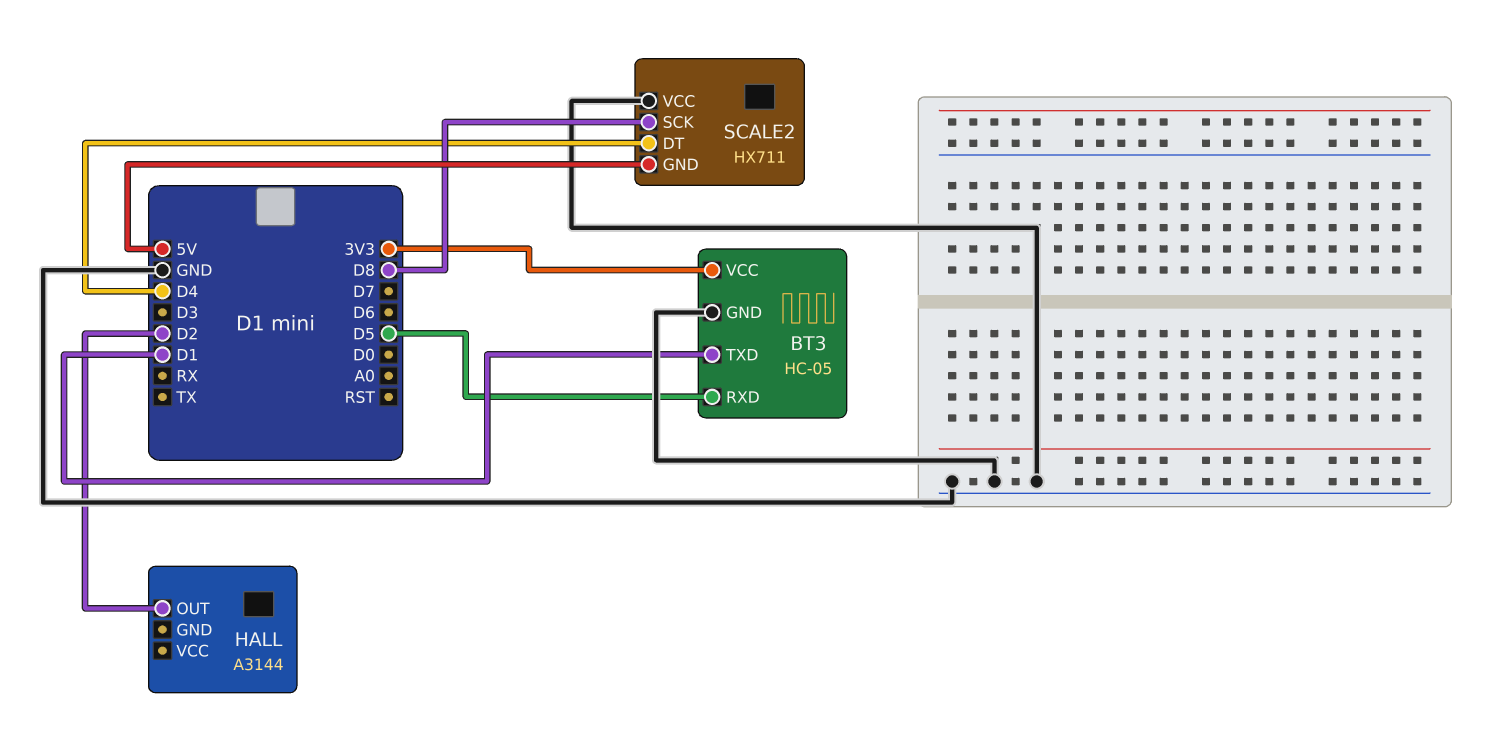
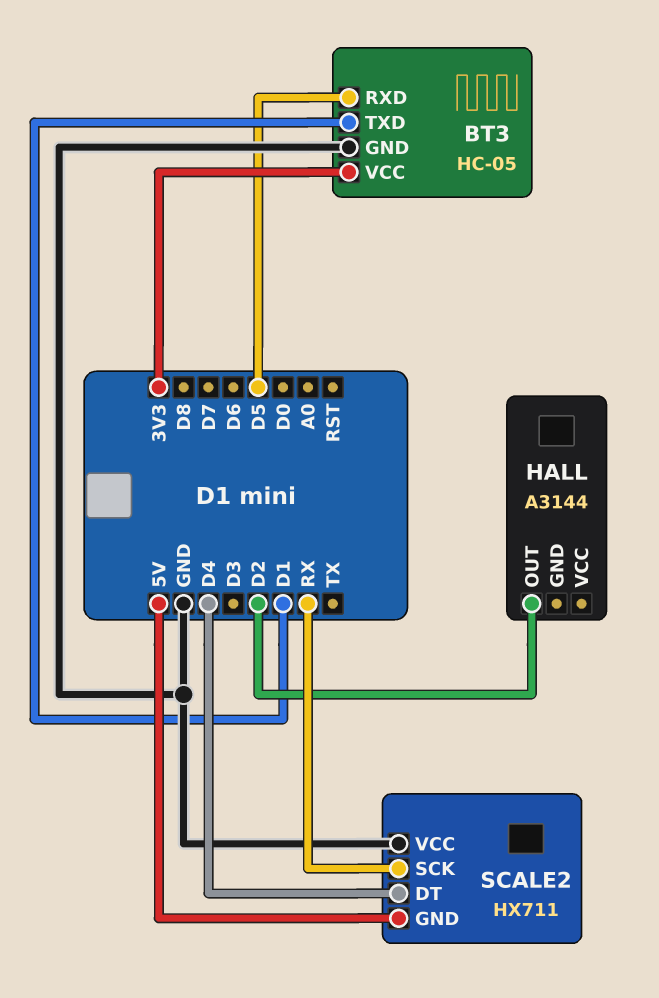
SCALE2 pin SCK: D8 -> RX

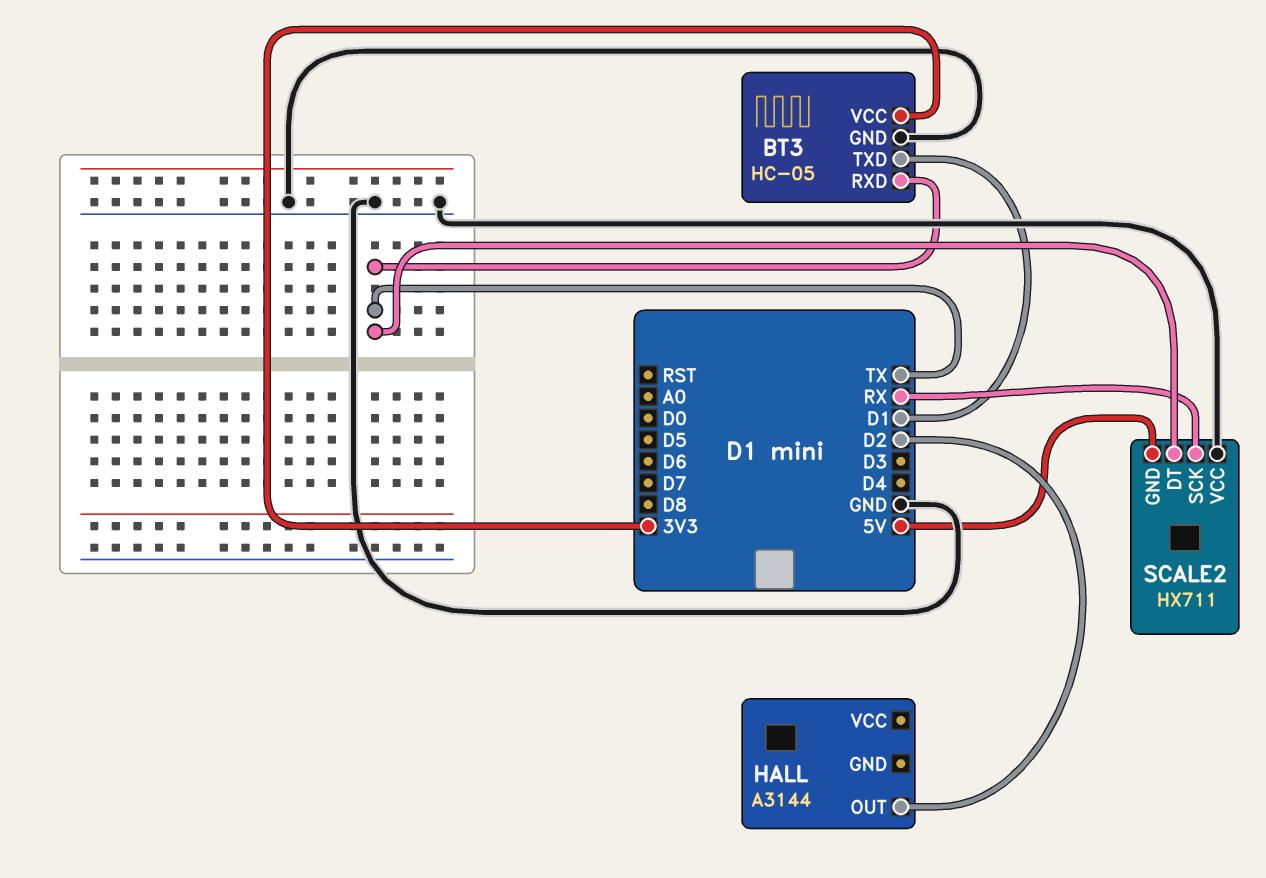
BT3 pin RXD: D5 -> TX
SCALE2 pin DT: D4 -> TX

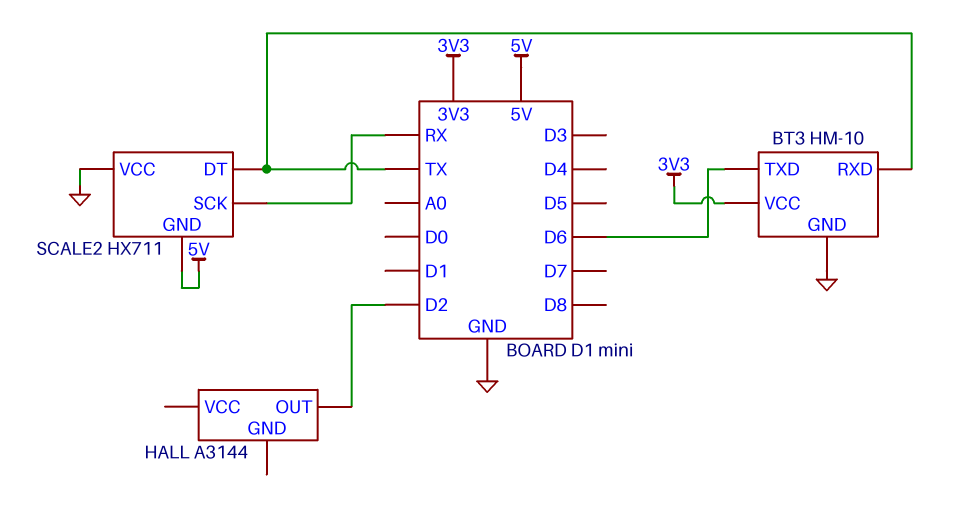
BT3: HC-05 -> HM-10
BT3 pin TXD: D1 -> D6

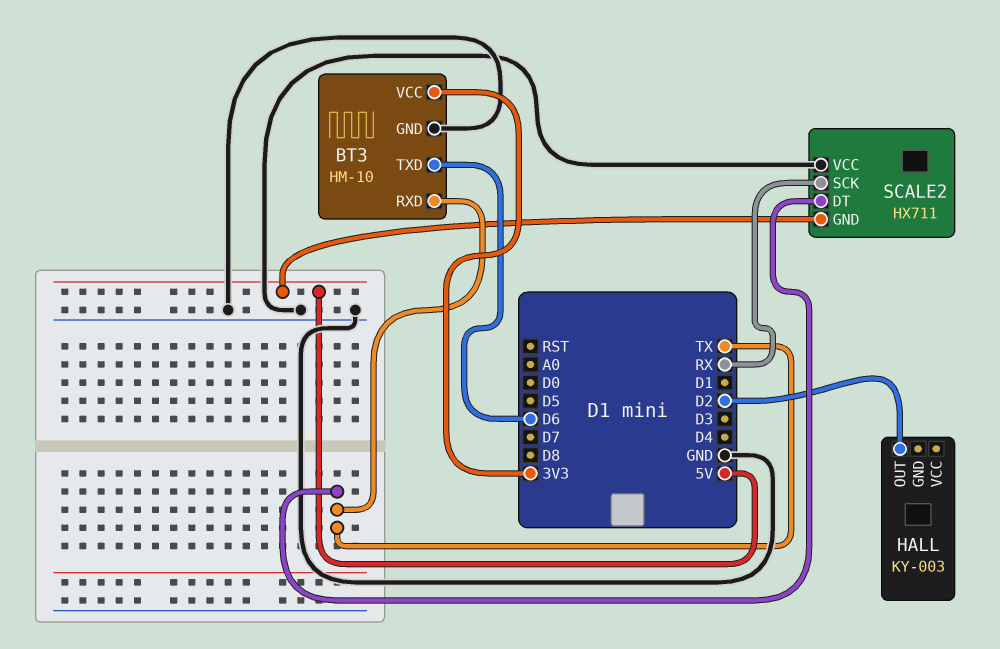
HALL: A3144 -> KY-003

